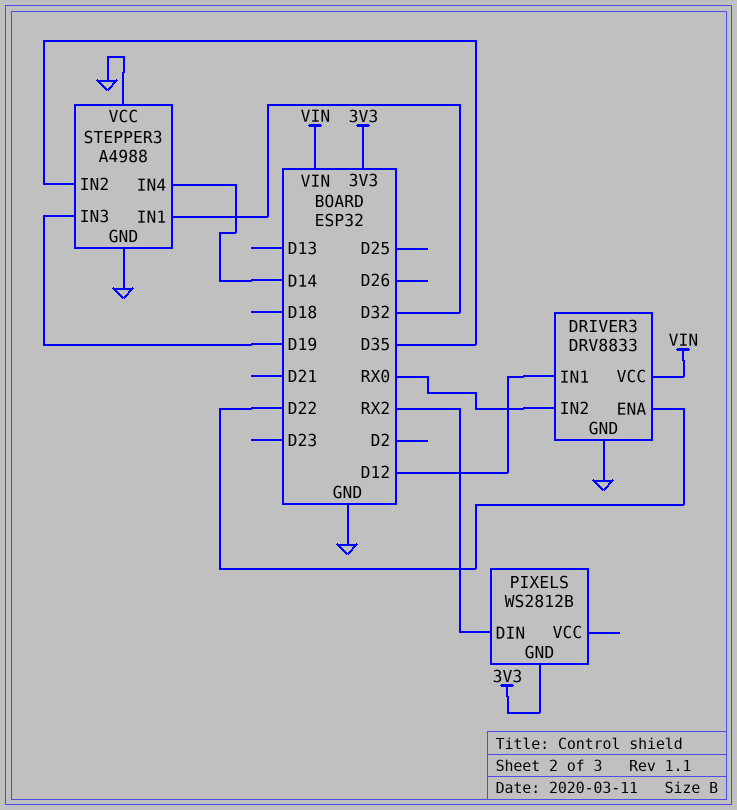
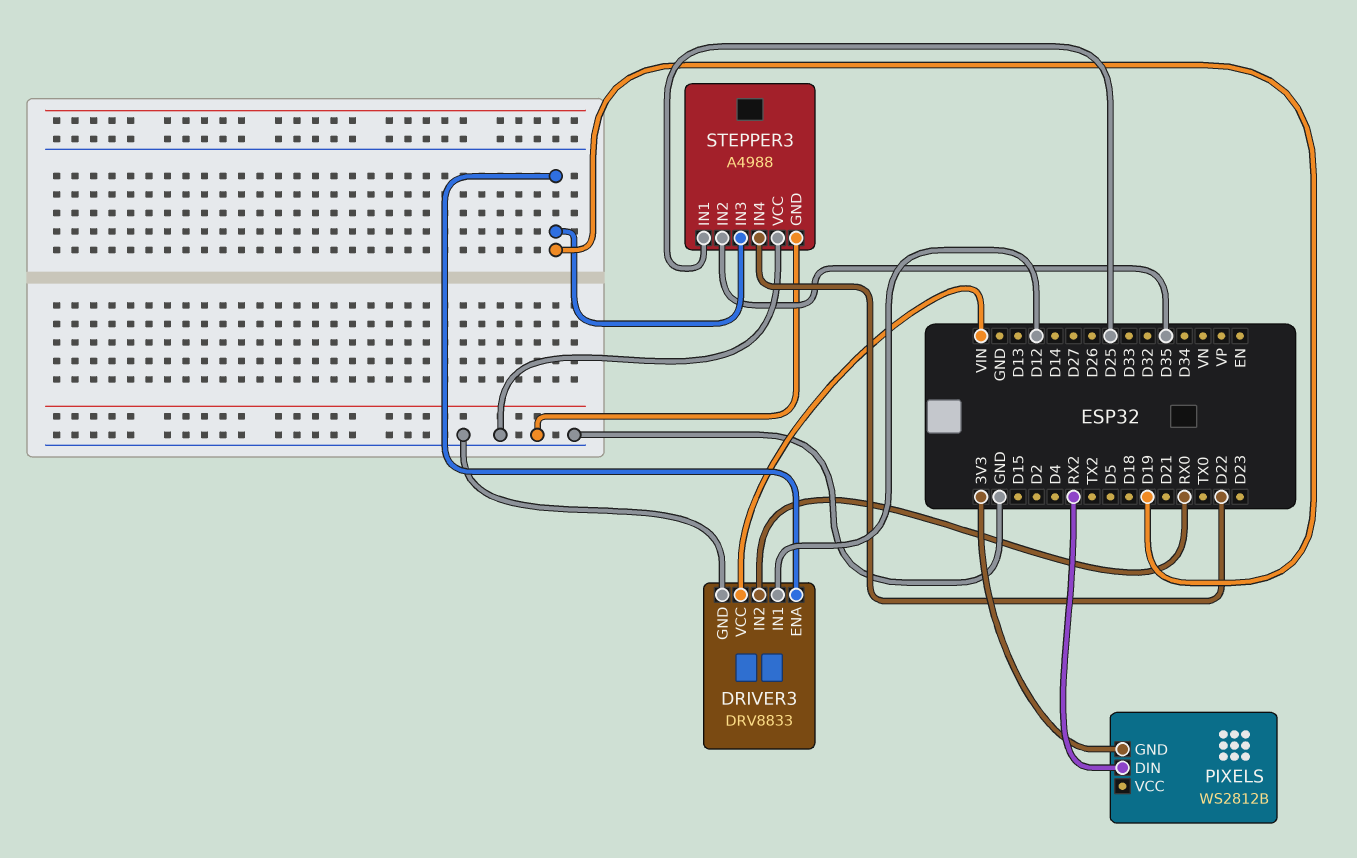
DRIVER3 pin ENA: D22 -> D19
STEPPER3 pin IN1: D32 -> D25
STEPPER3 pin IN4: D14 -> D22

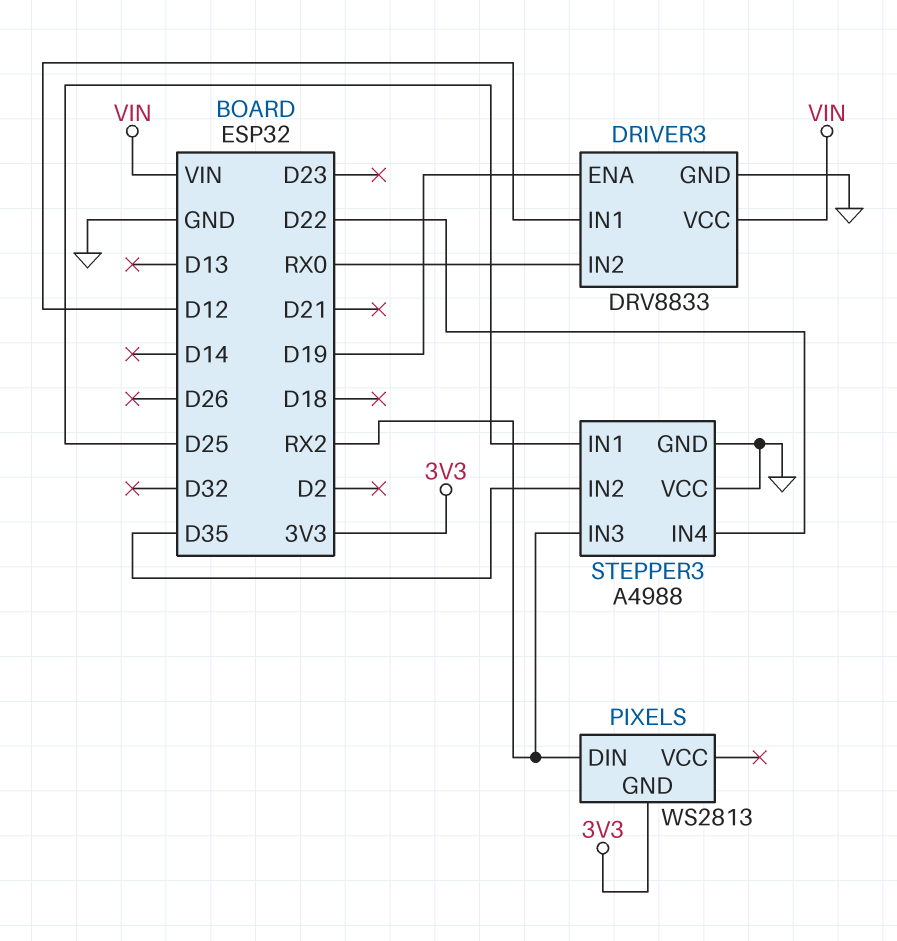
PIXELS: WS2812B -> WS2813
STEPPER3 pin IN3: D19 -> RX2

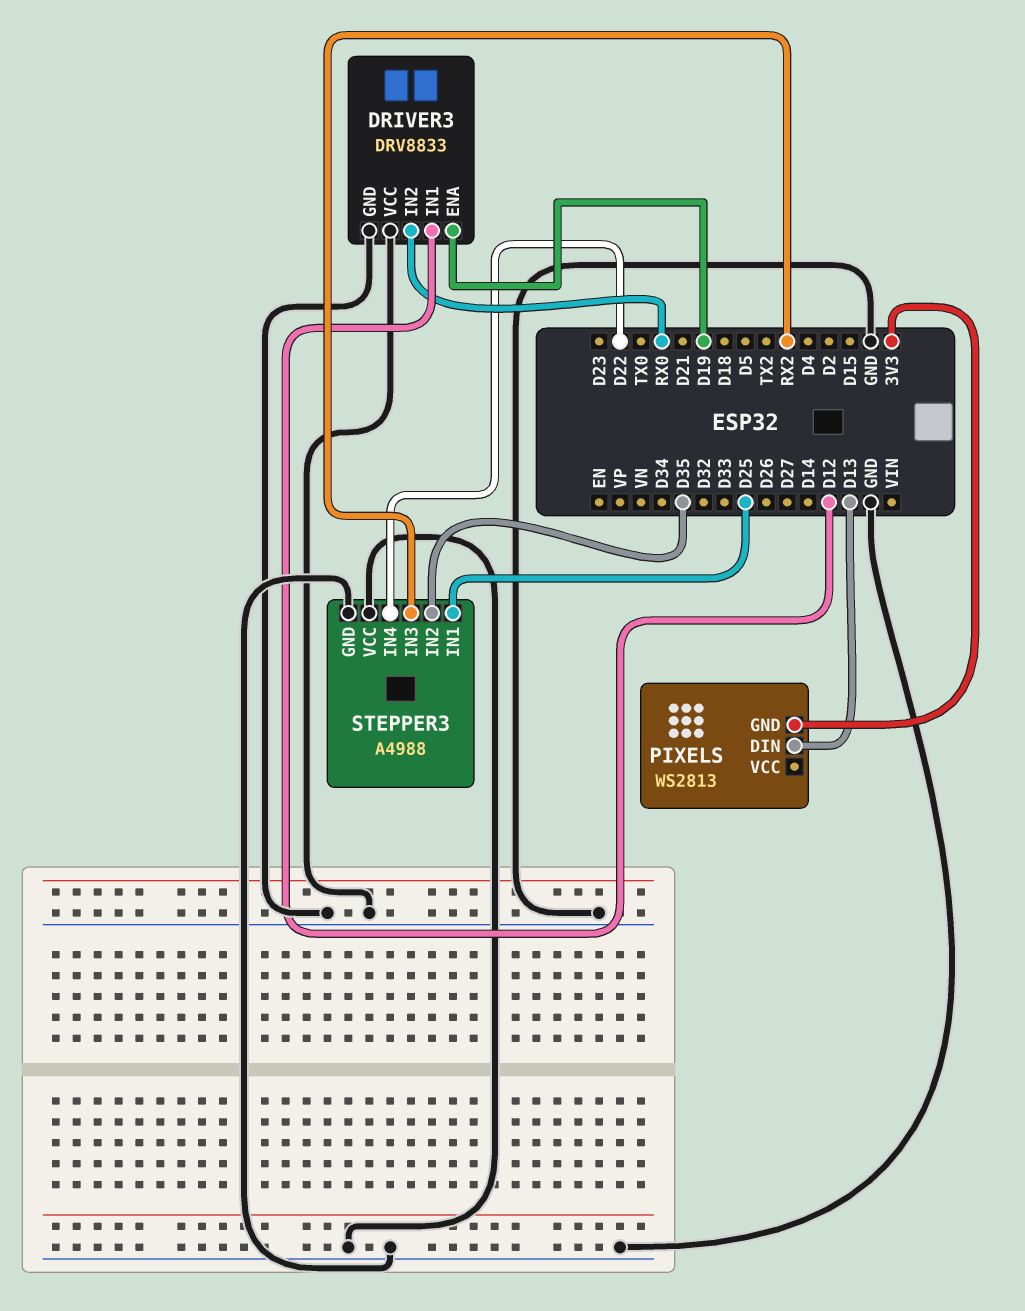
DRIVER3 pin VCC: VIN -> GND
PIXELS pin DIN: RX2 -> D13

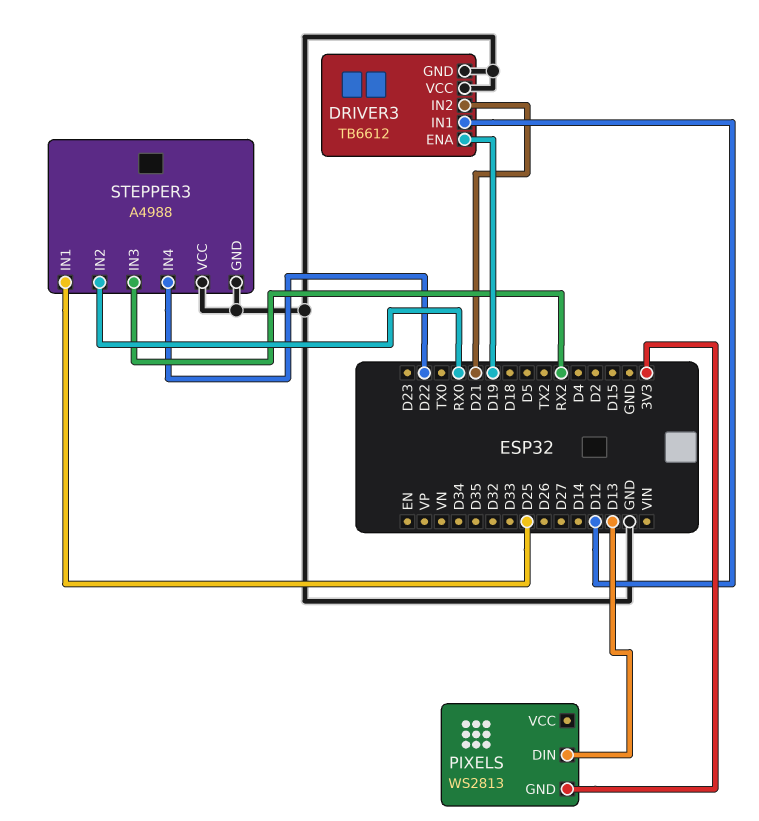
DRIVER3: DRV8833 -> TB6612
DRIVER3 pin IN2: RX0 -> D21
STEPPER3 pin IN2: D35 -> RX0

